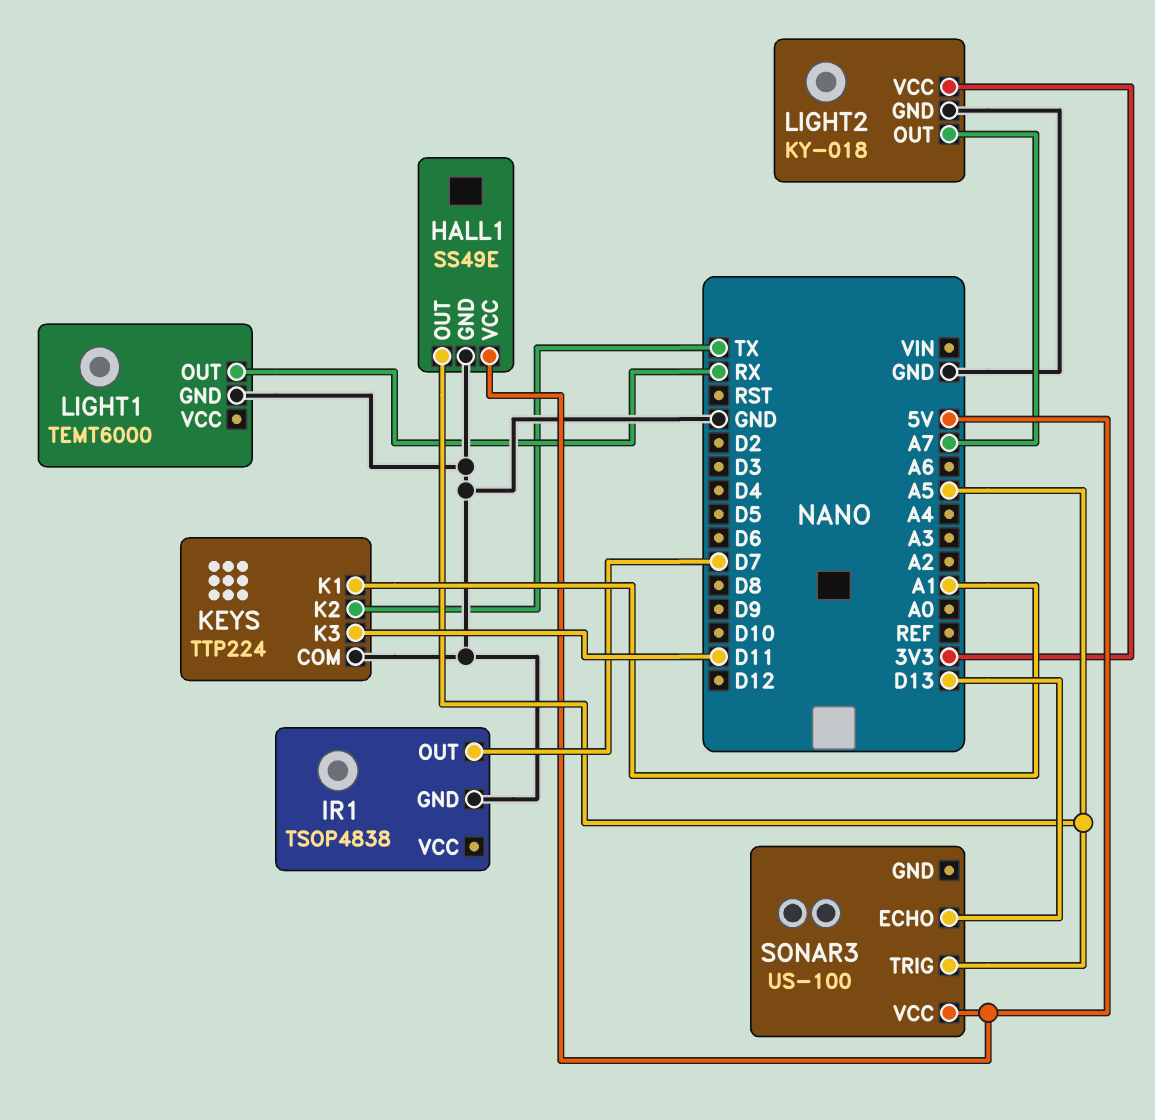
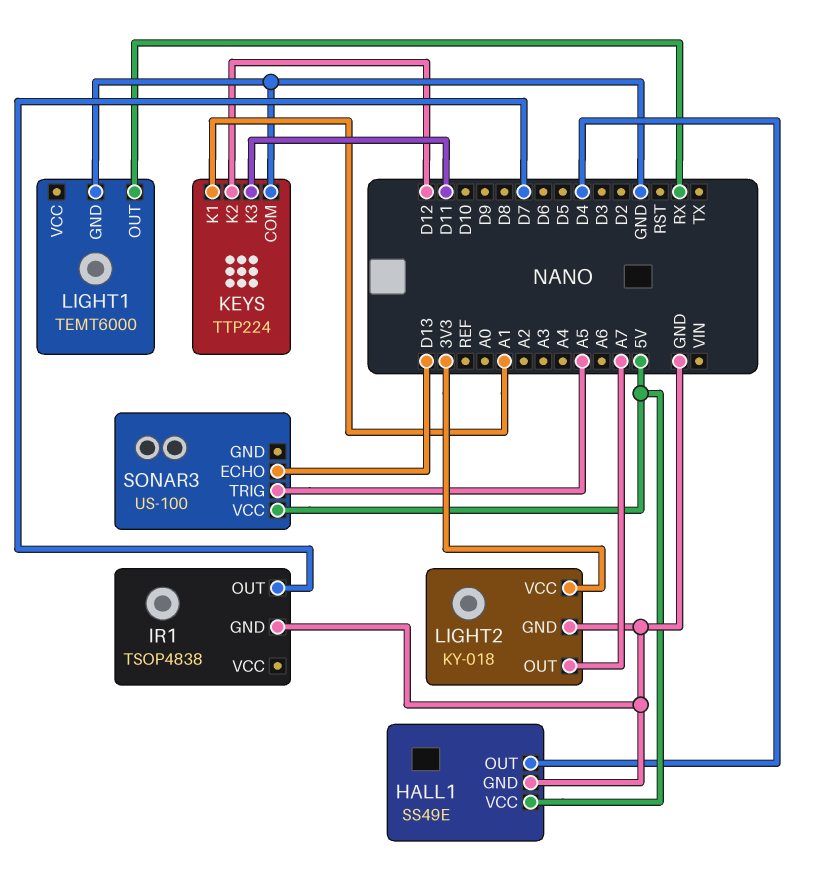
HALL1 pin OUT: A5 -> D4
KEYS pin K2: TX -> D12

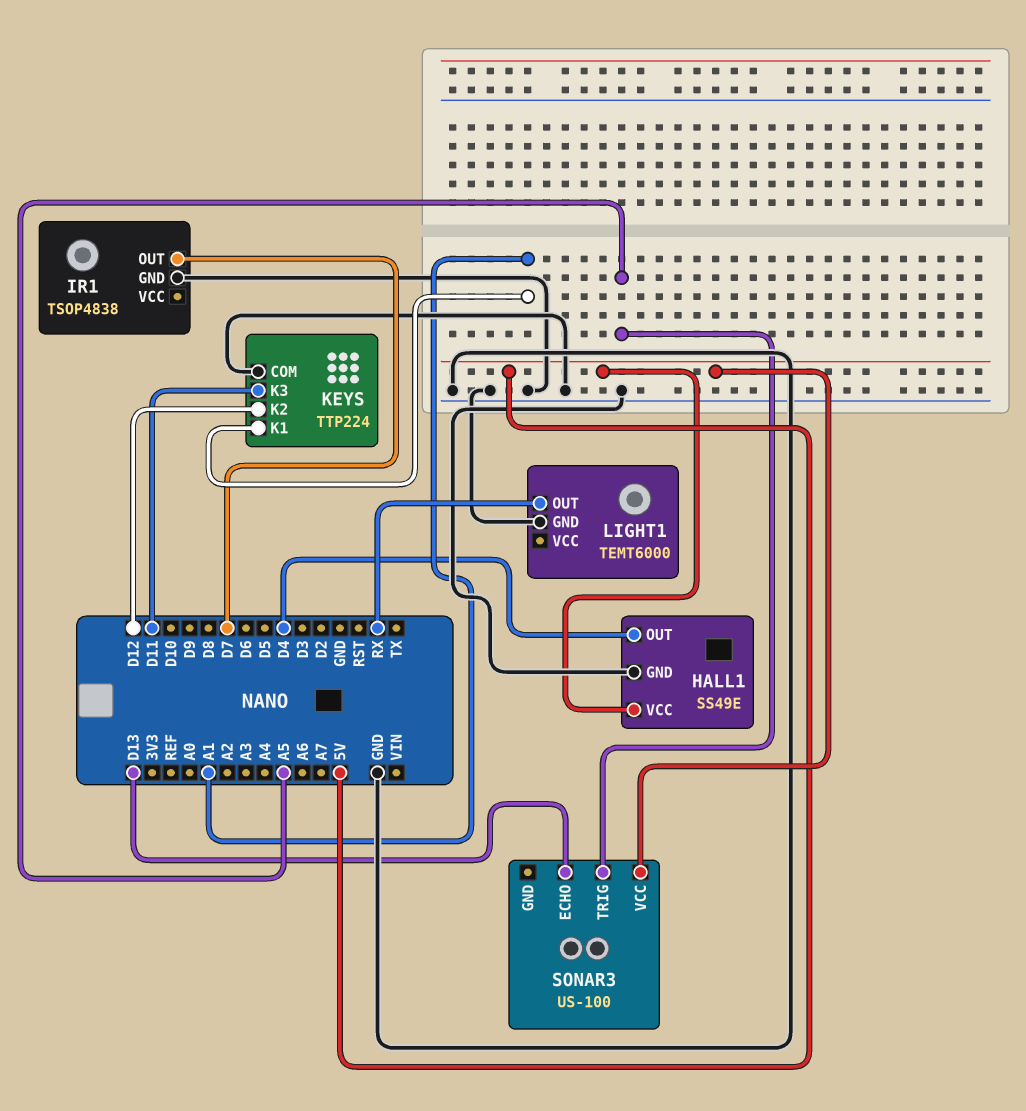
LIGHT2: KY-018 -> none
LIGHT2 pin GND: GND -> none
LIGHT2 pin OUT: A7 -> none
LIGHT2 pin VCC: 3V3 -> none

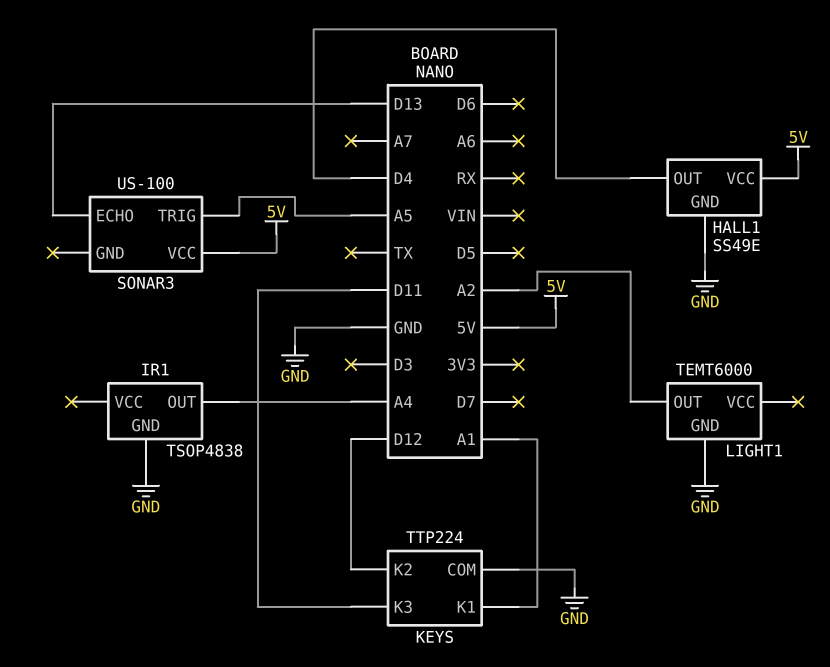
IR1 pin OUT: D7 -> A4
LIGHT1 pin OUT: RX -> A2

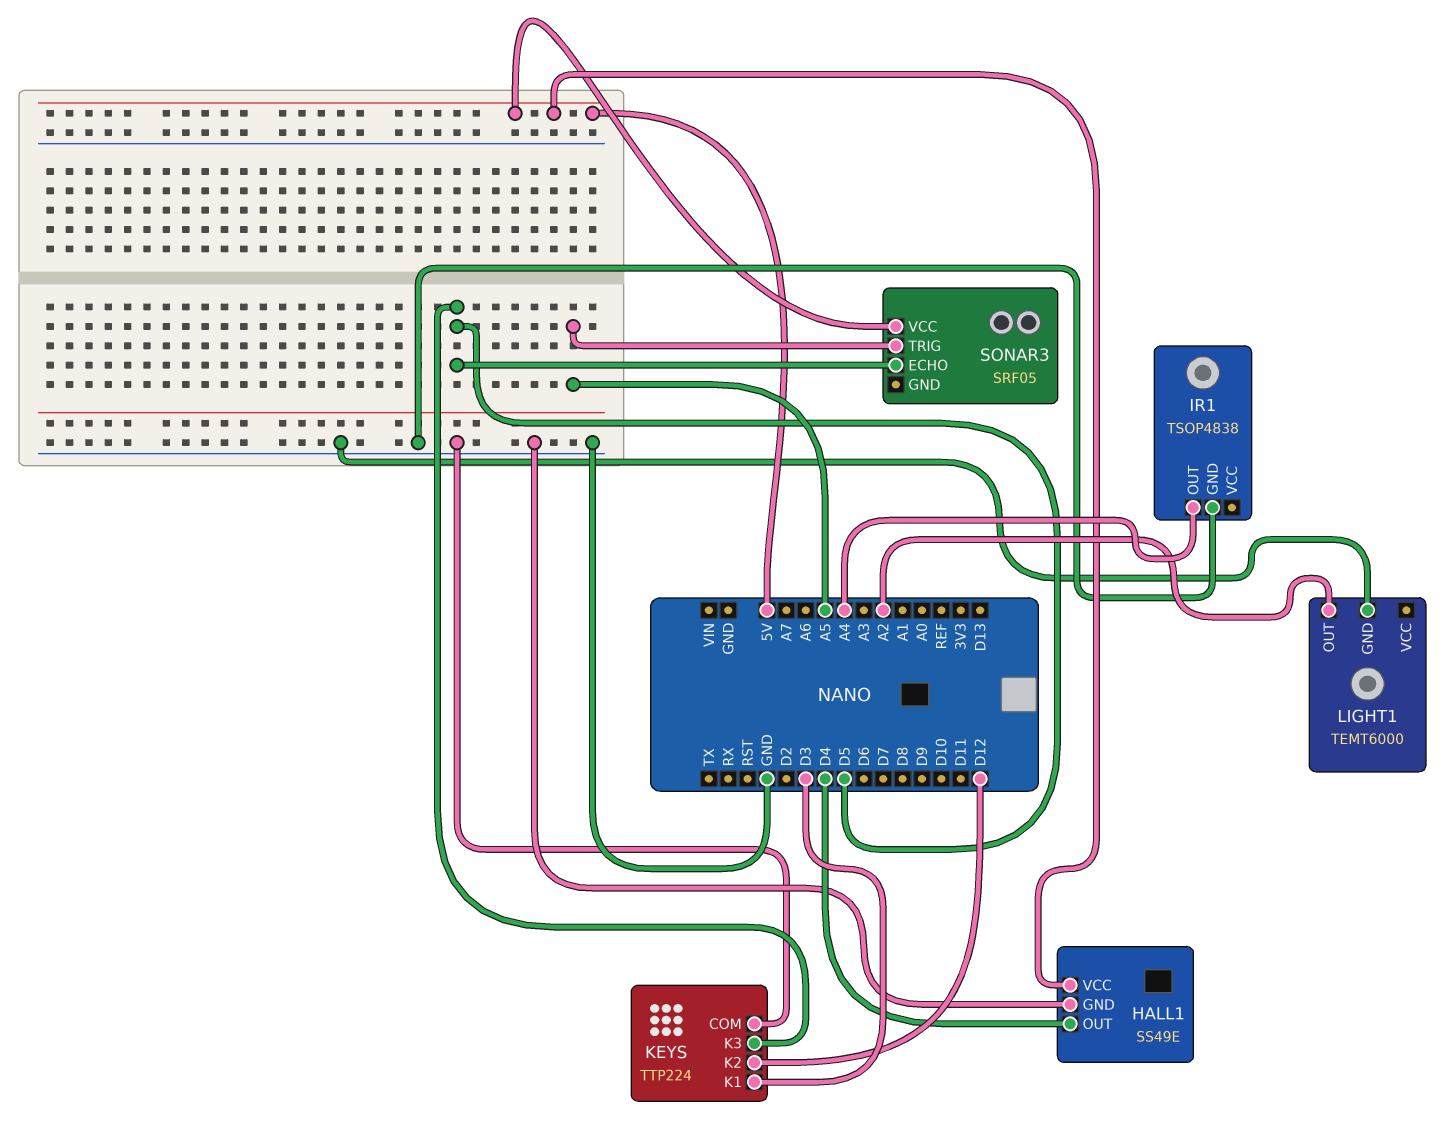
KEYS pin K1: A1 -> D3
KEYS pin K3: D11 -> D5
SONAR3: US-100 -> SRF05
SONAR3 pin ECHO: D13 -> D5

